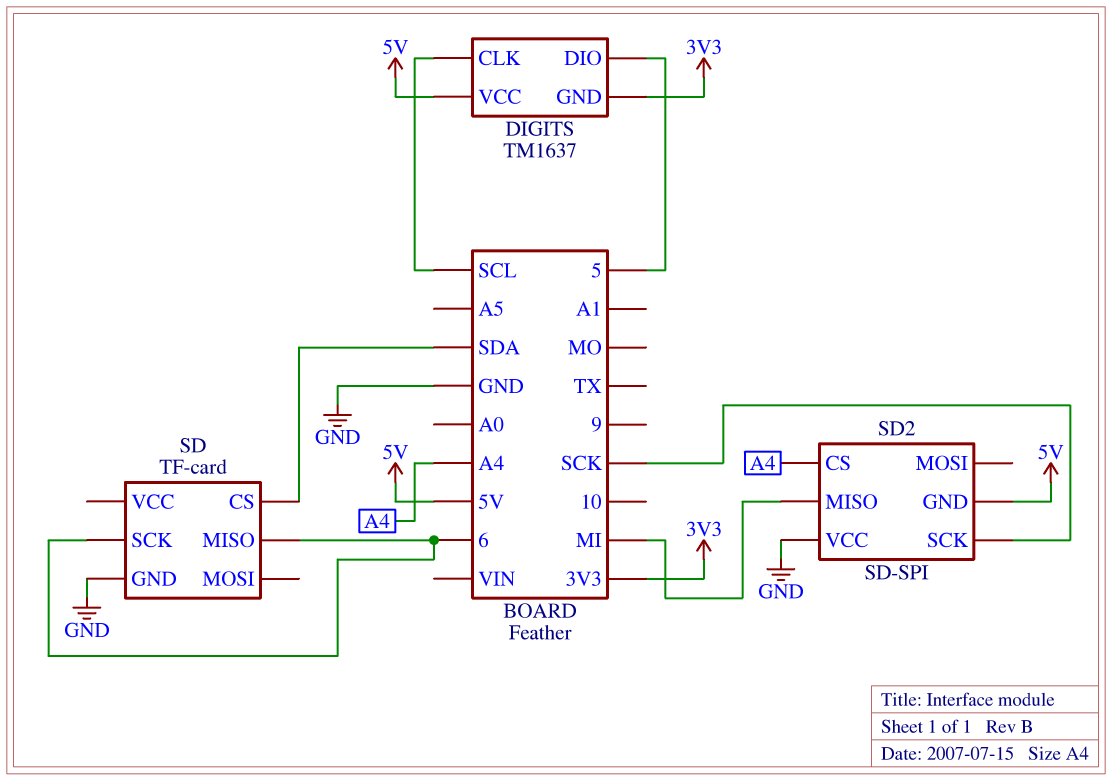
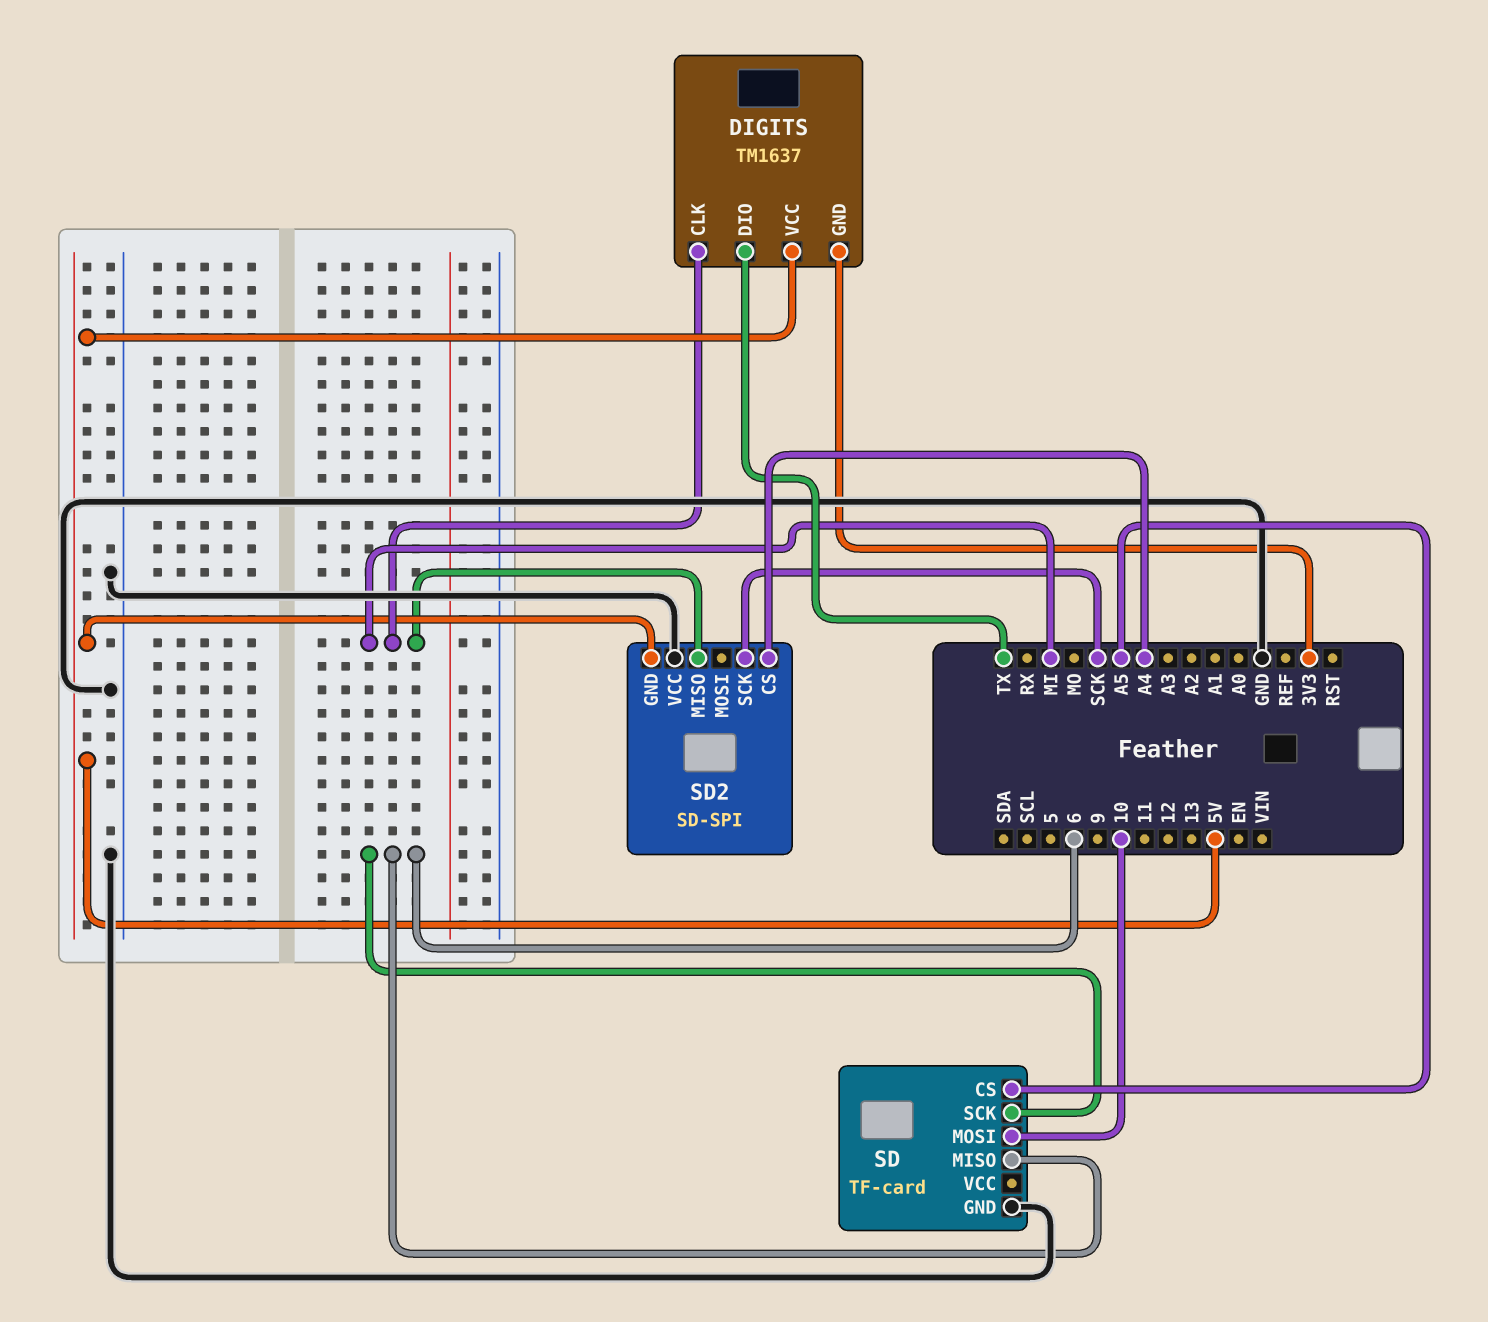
DIGITS pin CLK: SCL -> MI
DIGITS pin DIO: 5 -> TX
SD pin CS: SDA -> A5
SD pin MOSI: none -> 10

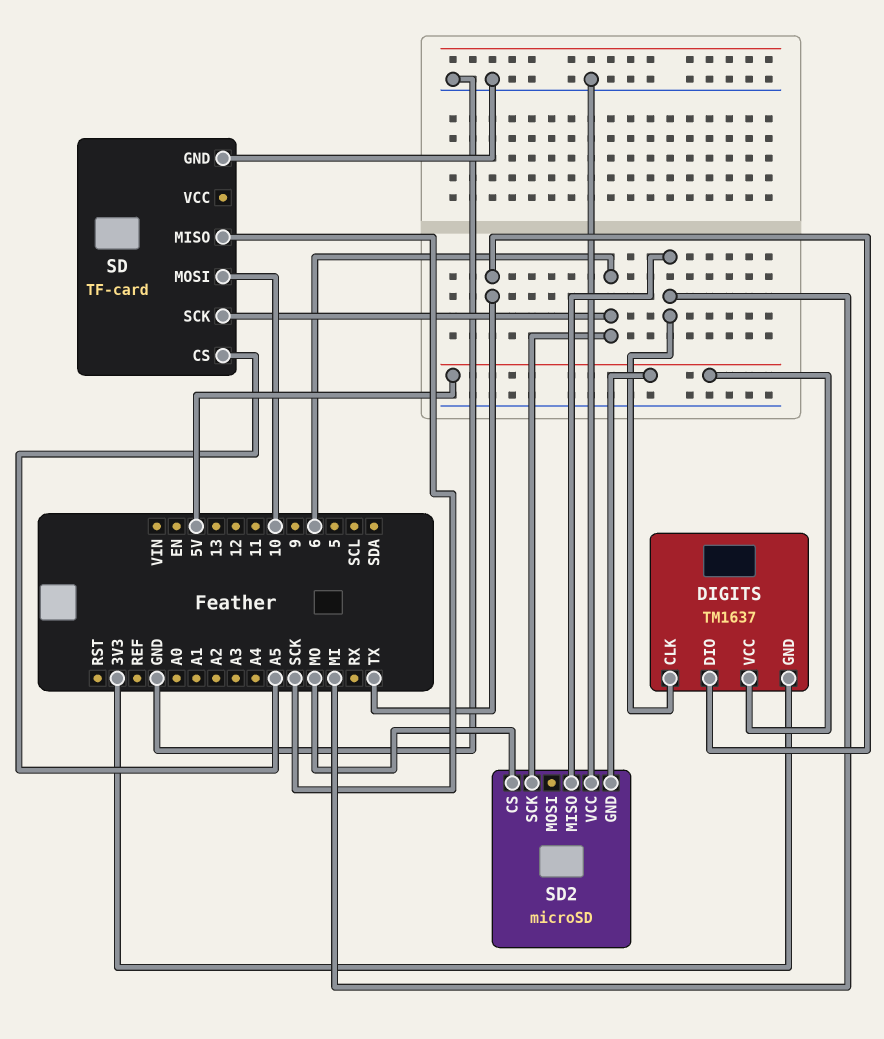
SD pin MISO: 6 -> SCK
SD2: SD-SPI -> microSD
SD2 pin CS: A4 -> MO
SD2 pin SCK: SCK -> 6

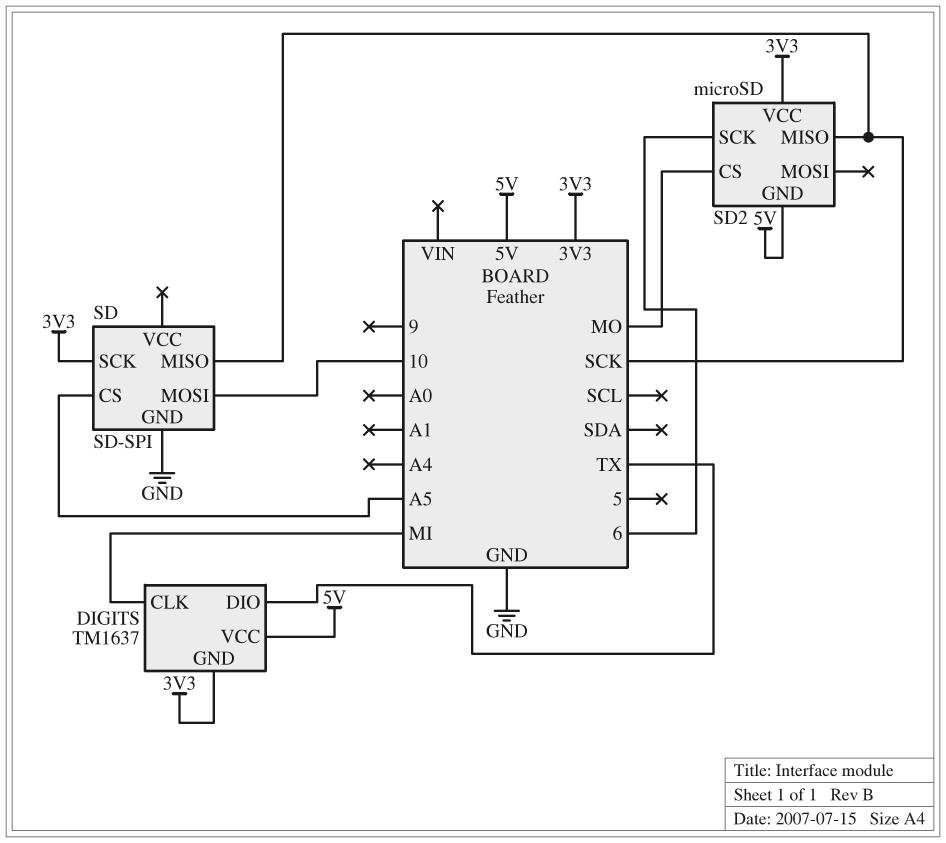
SD: TF-card -> SD-SPI
SD pin SCK: 6 -> 3V3
SD2 pin MISO: MI -> SCK
SD2 pin VCC: GND -> 3V3

